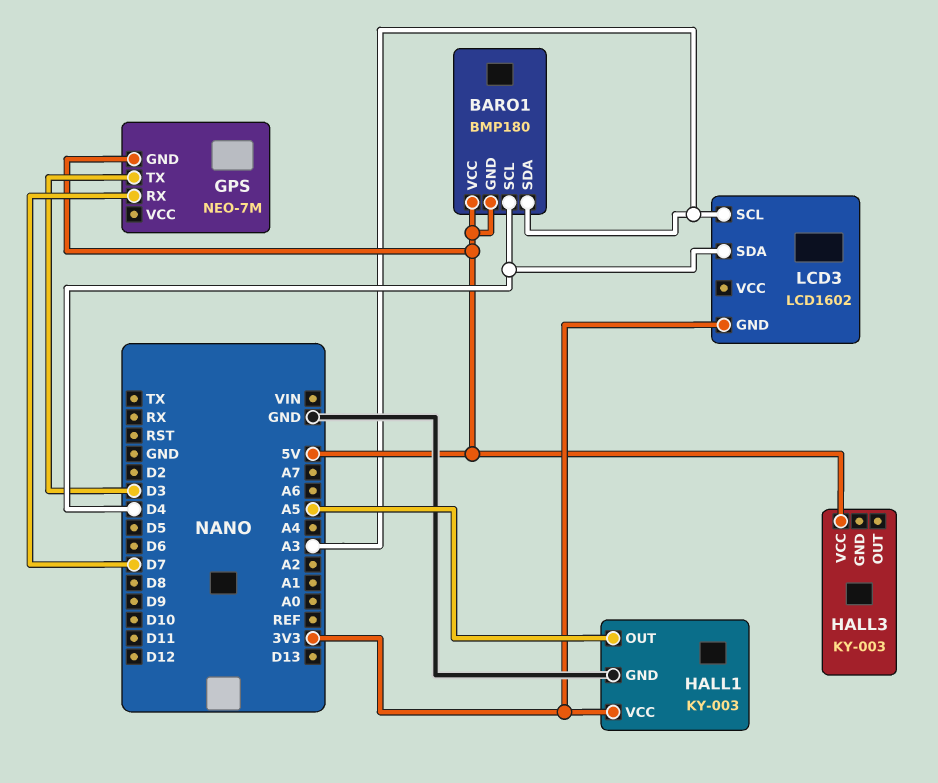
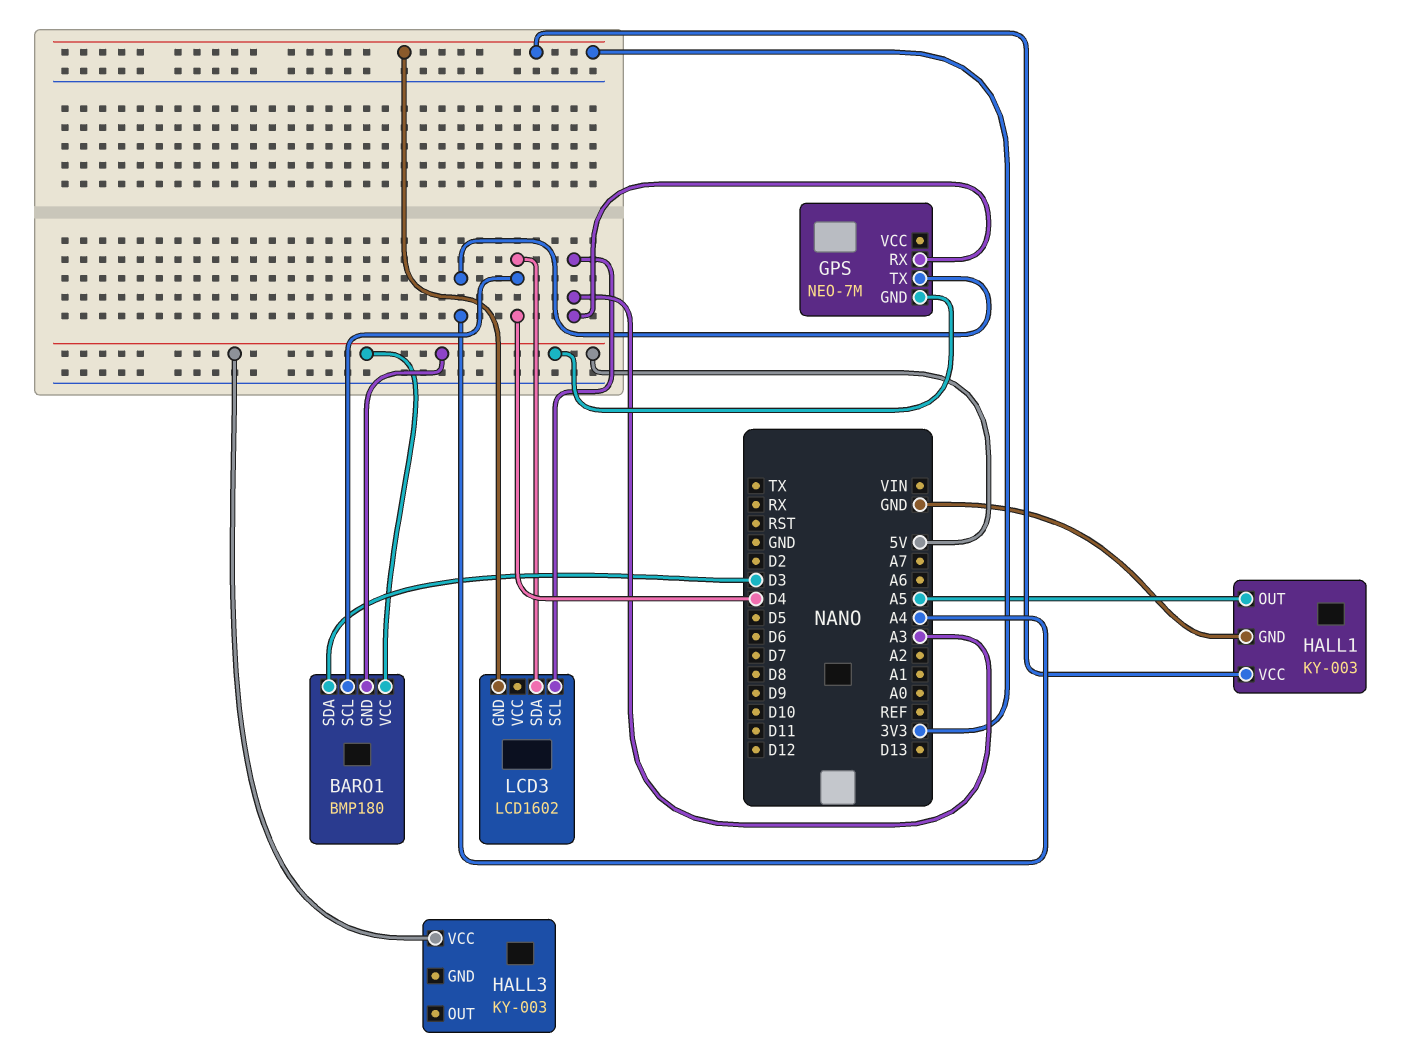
BARO1 pin SDA: A3 -> D3
GPS pin RX: D7 -> A3
GPS pin TX: D3 -> A4

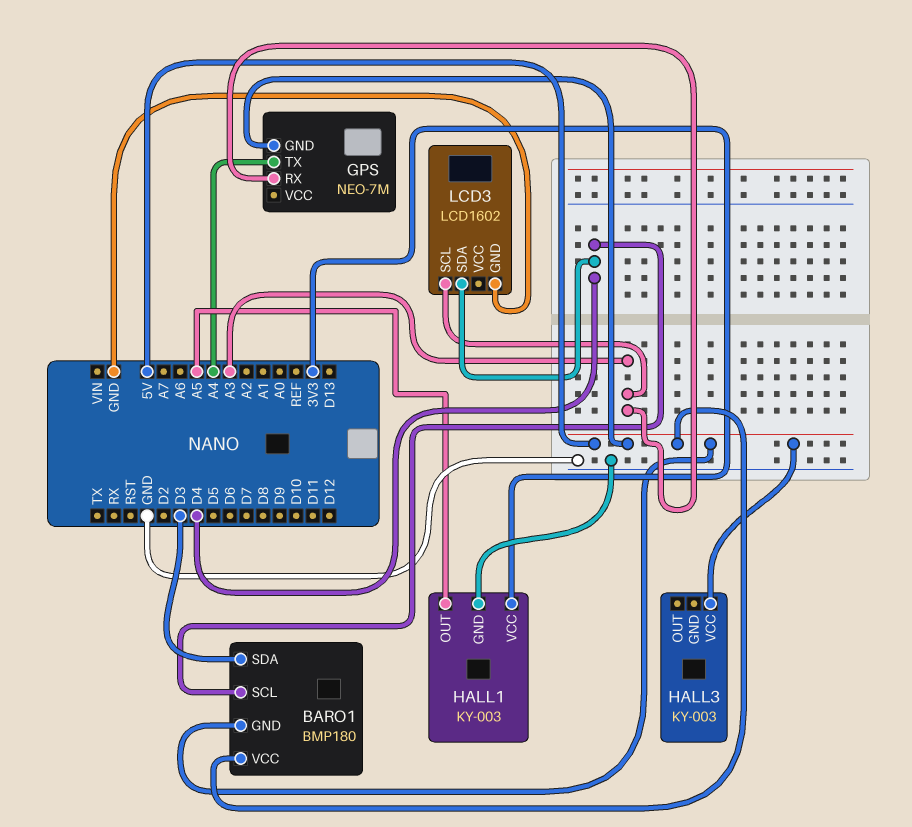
LCD3 pin GND: 3V3 -> GND

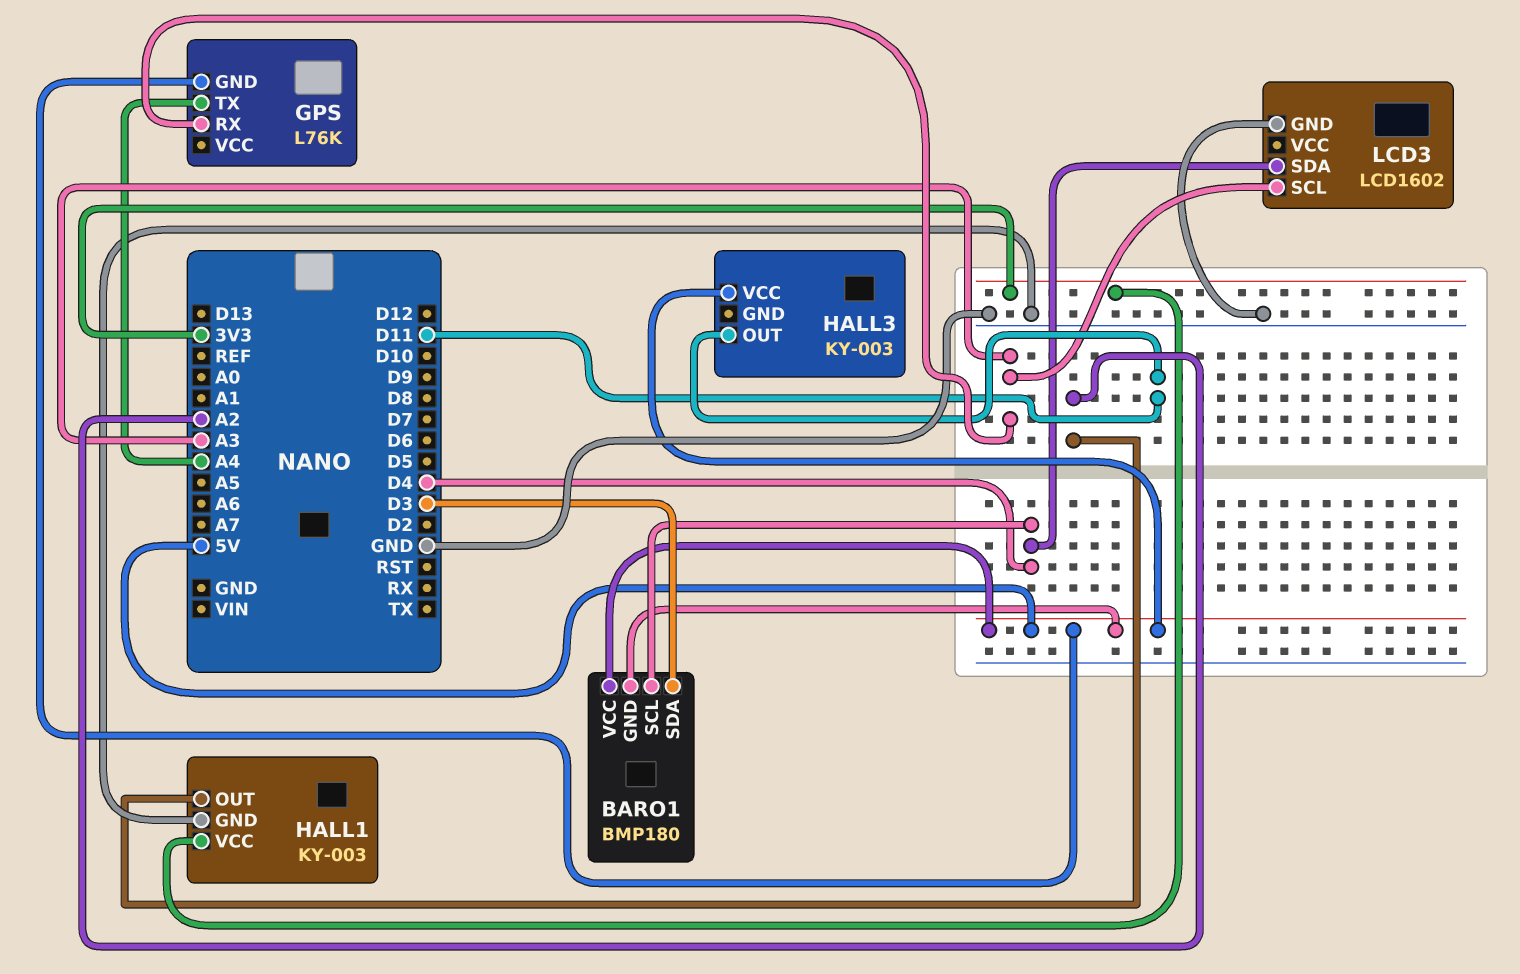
GPS: NEO-7M -> L76K
HALL1 pin OUT: A5 -> A2
HALL3 pin OUT: none -> D11

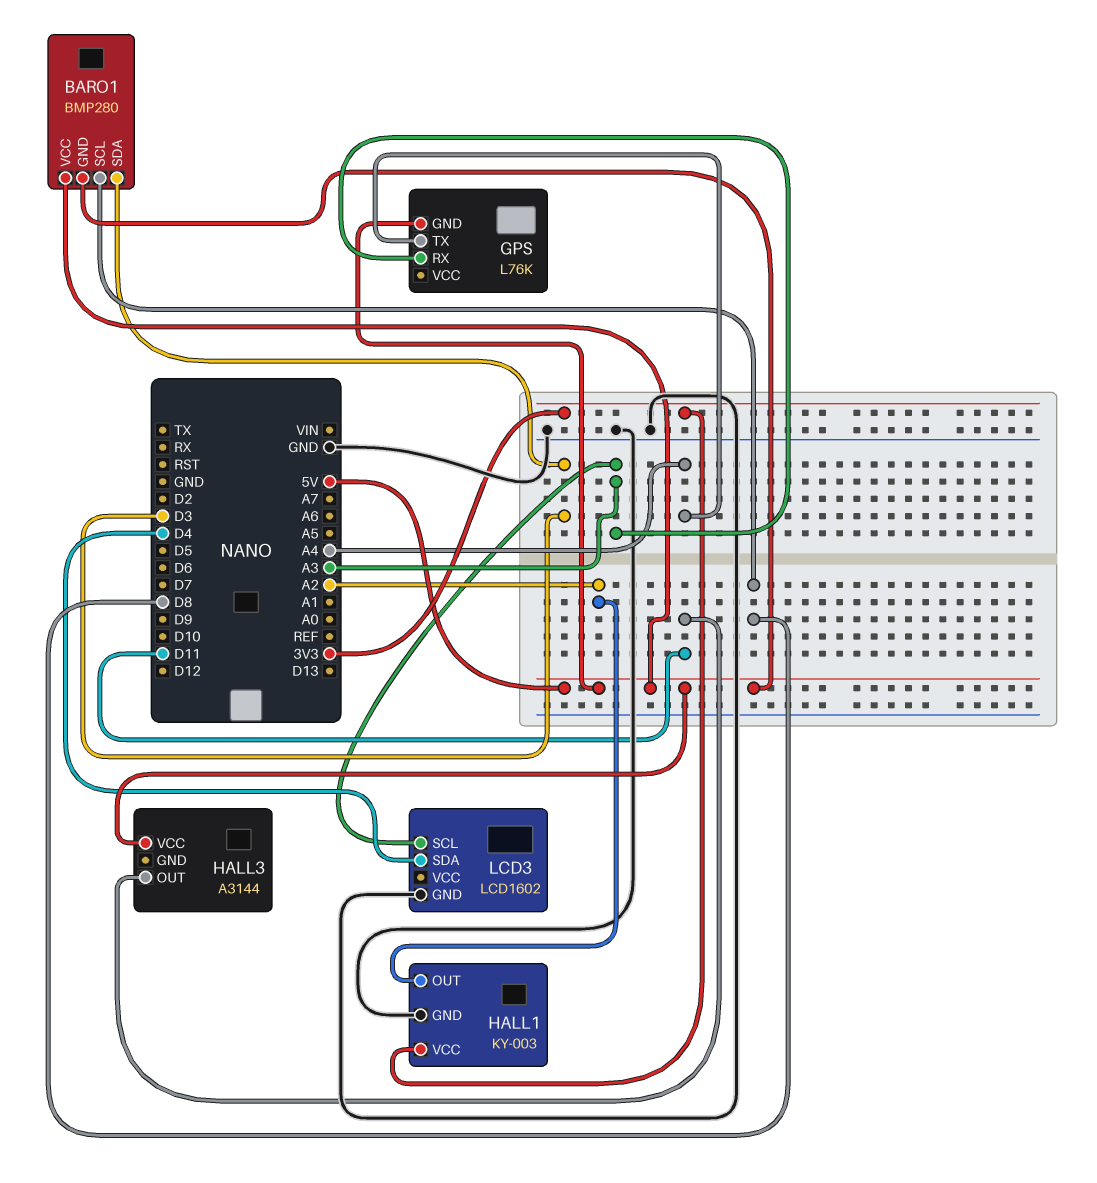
BARO1: BMP180 -> BMP280
BARO1 pin SCL: D4 -> D8
HALL3: KY-003 -> A3144

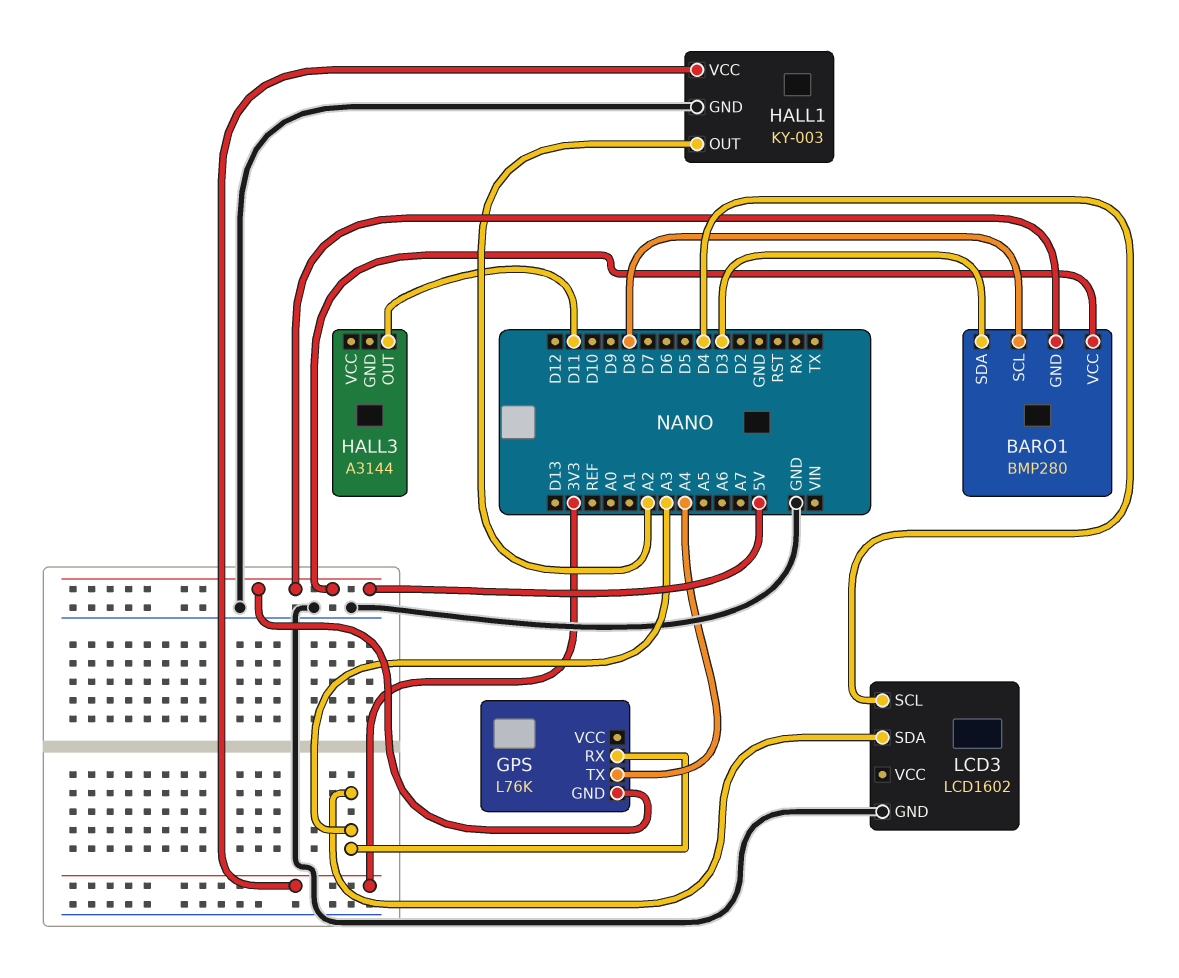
HALL3 pin VCC: 5V -> none
LCD3 pin SCL: A3 -> D4
LCD3 pin SDA: D4 -> A3

